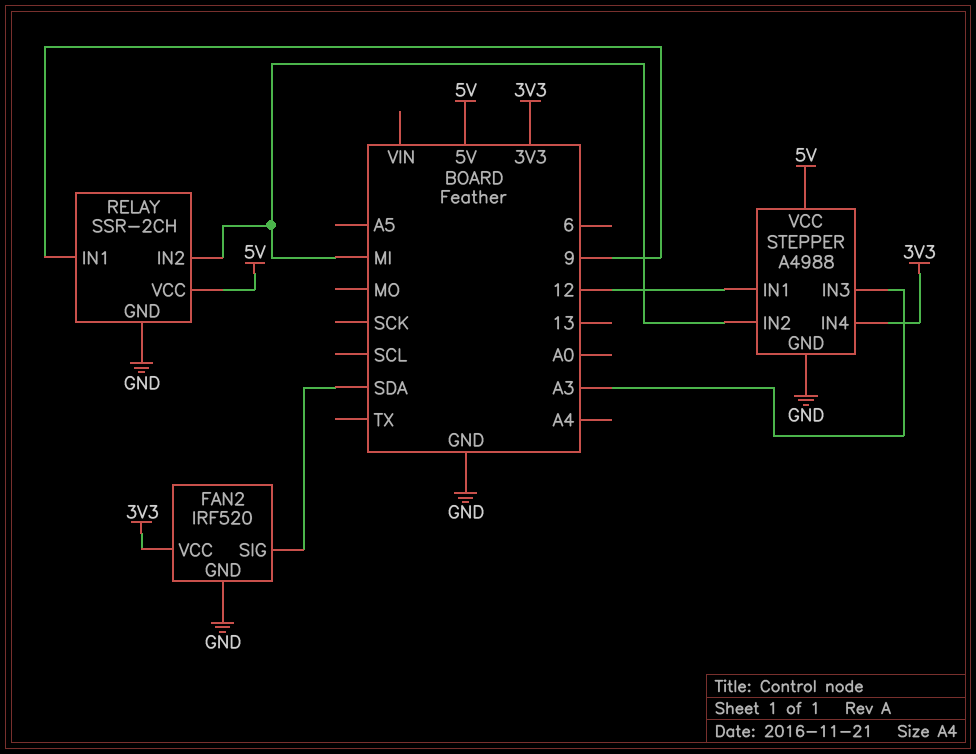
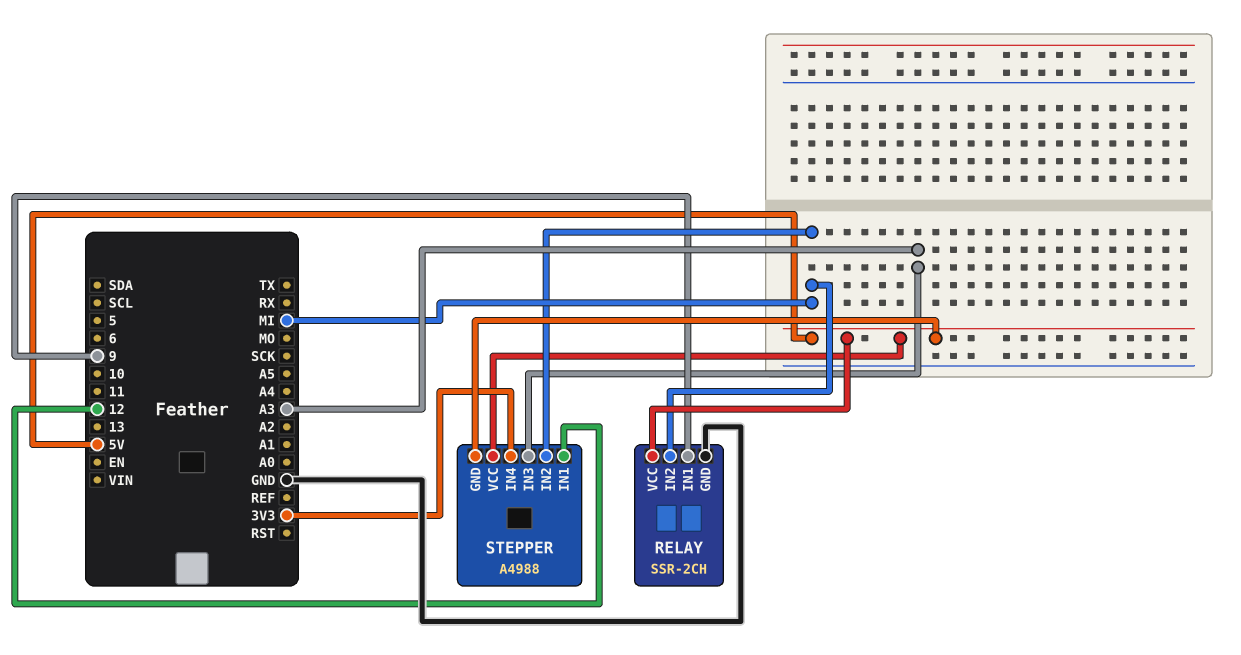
FAN2: IRF520 -> none
FAN2 pin GND: GND -> none
FAN2 pin SIG: SDA -> none
FAN2 pin VCC: 3V3 -> none
STEPPER pin GND: GND -> 5V

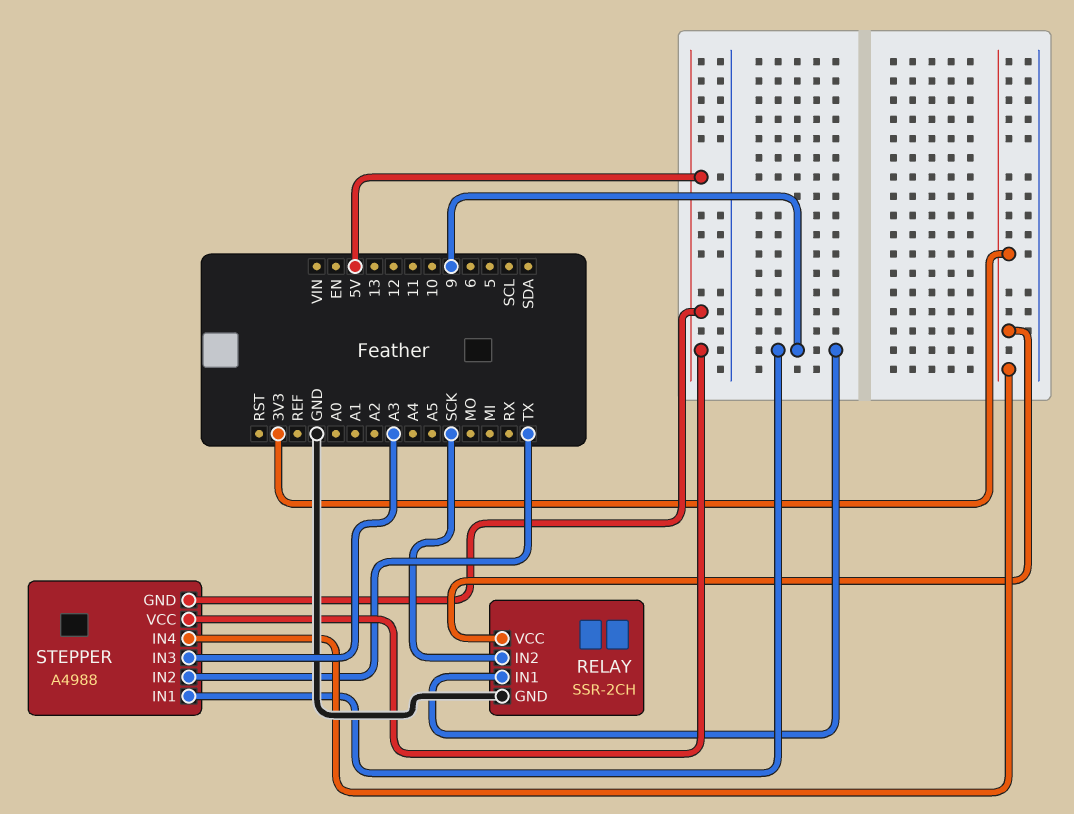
RELAY pin IN2: MI -> SCK
RELAY pin VCC: 5V -> 3V3
STEPPER pin IN1: 12 -> 9
STEPPER pin IN2: MI -> TX

